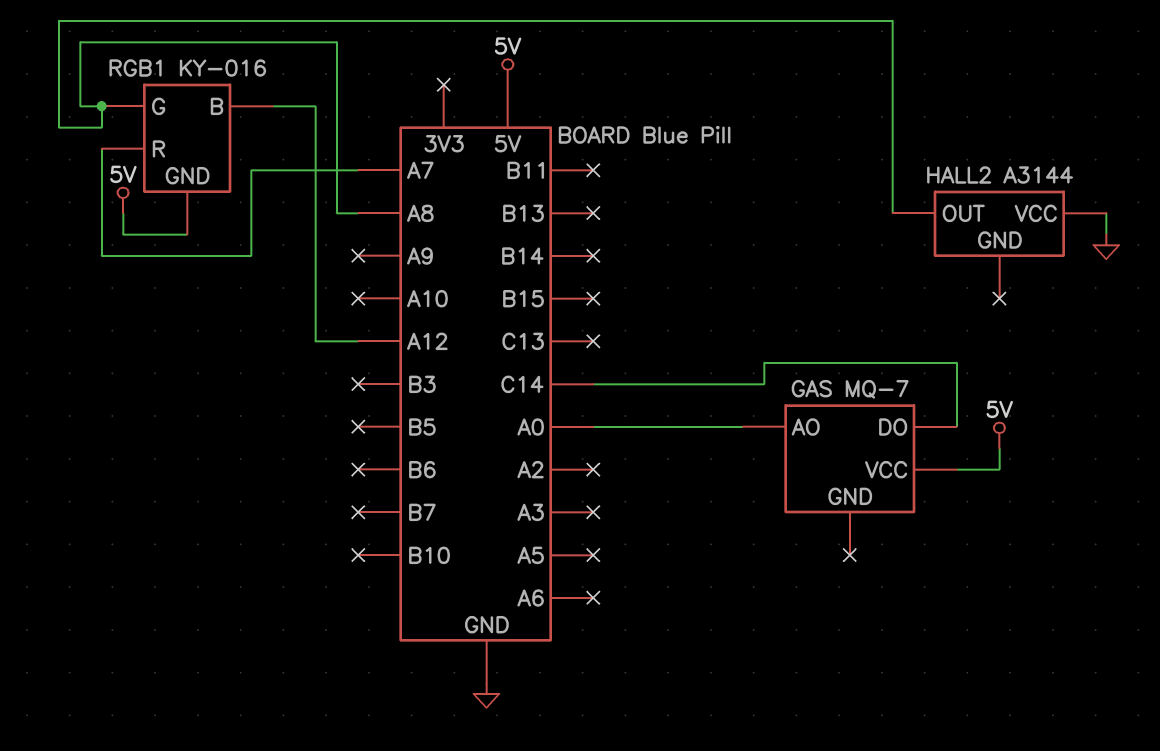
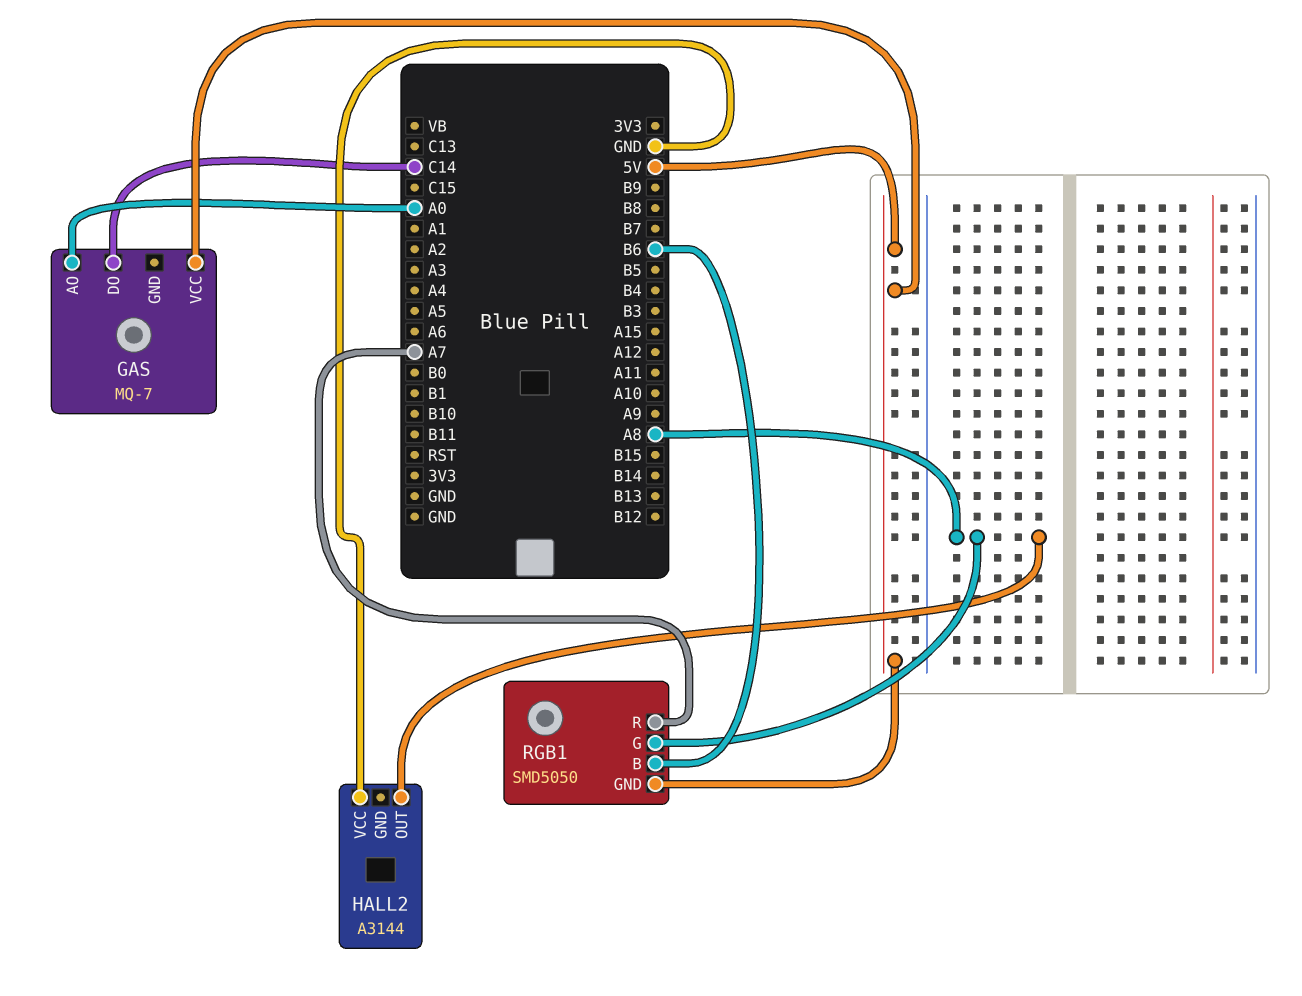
RGB1: KY-016 -> SMD5050
RGB1 pin B: A12 -> B6

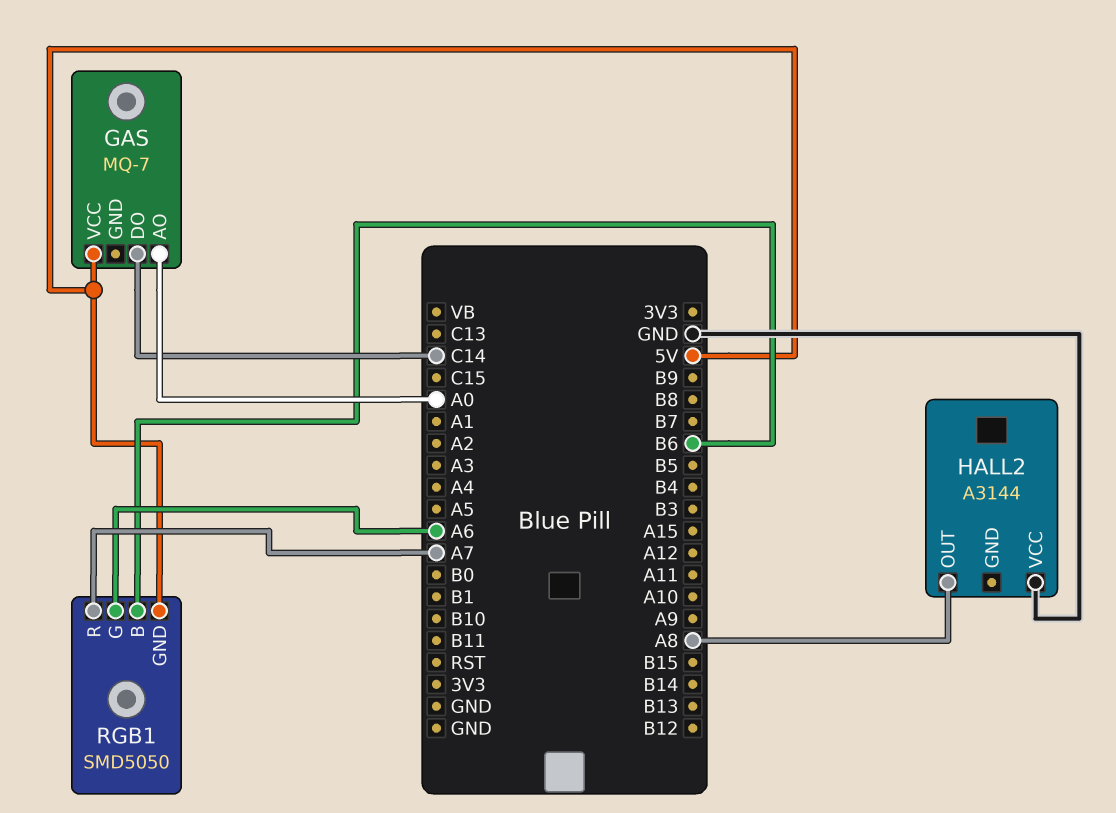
RGB1 pin G: A8 -> A6

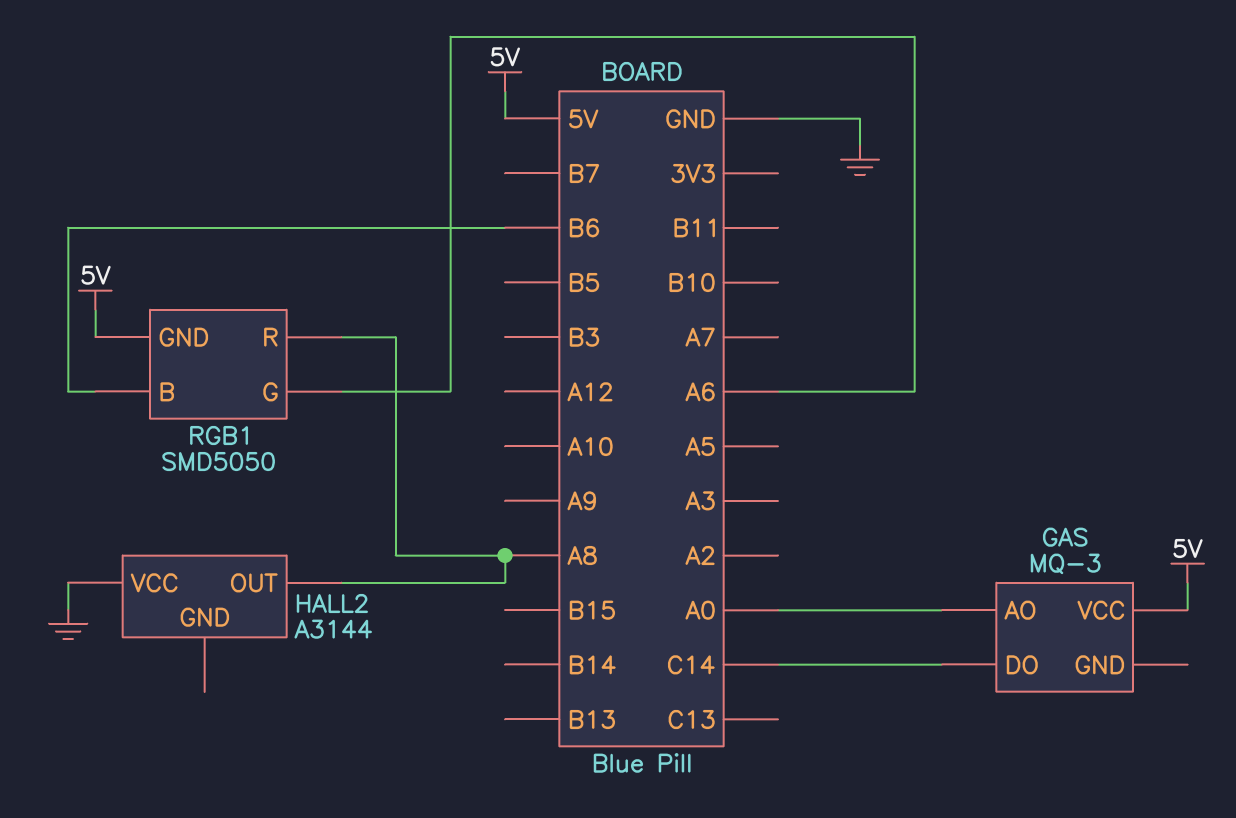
GAS: MQ-7 -> MQ-3
RGB1 pin R: A7 -> A8

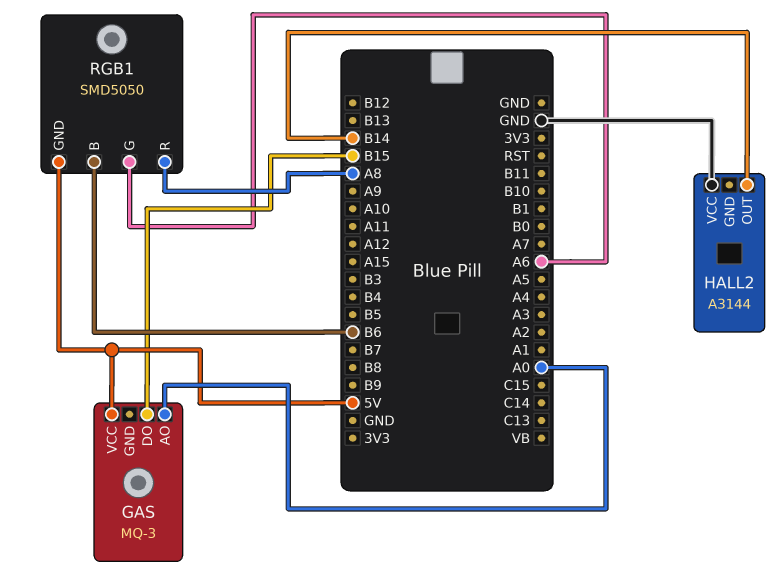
GAS pin DO: C14 -> B15
HALL2 pin OUT: A8 -> B14

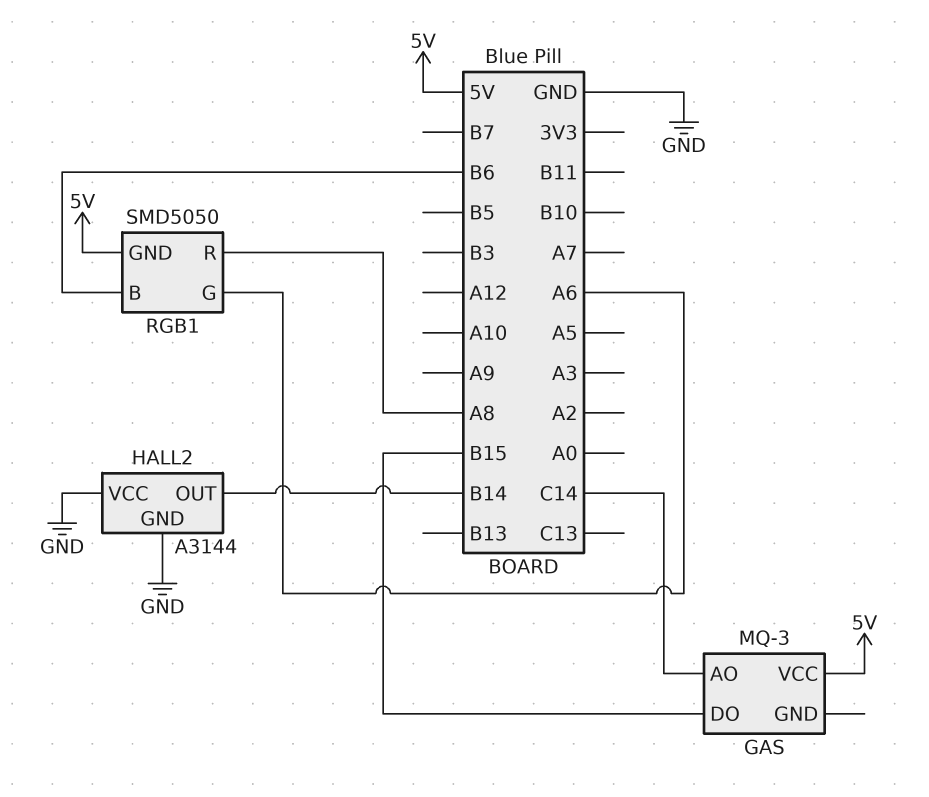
GAS pin AO: A0 -> C14
HALL2 pin GND: none -> GND

